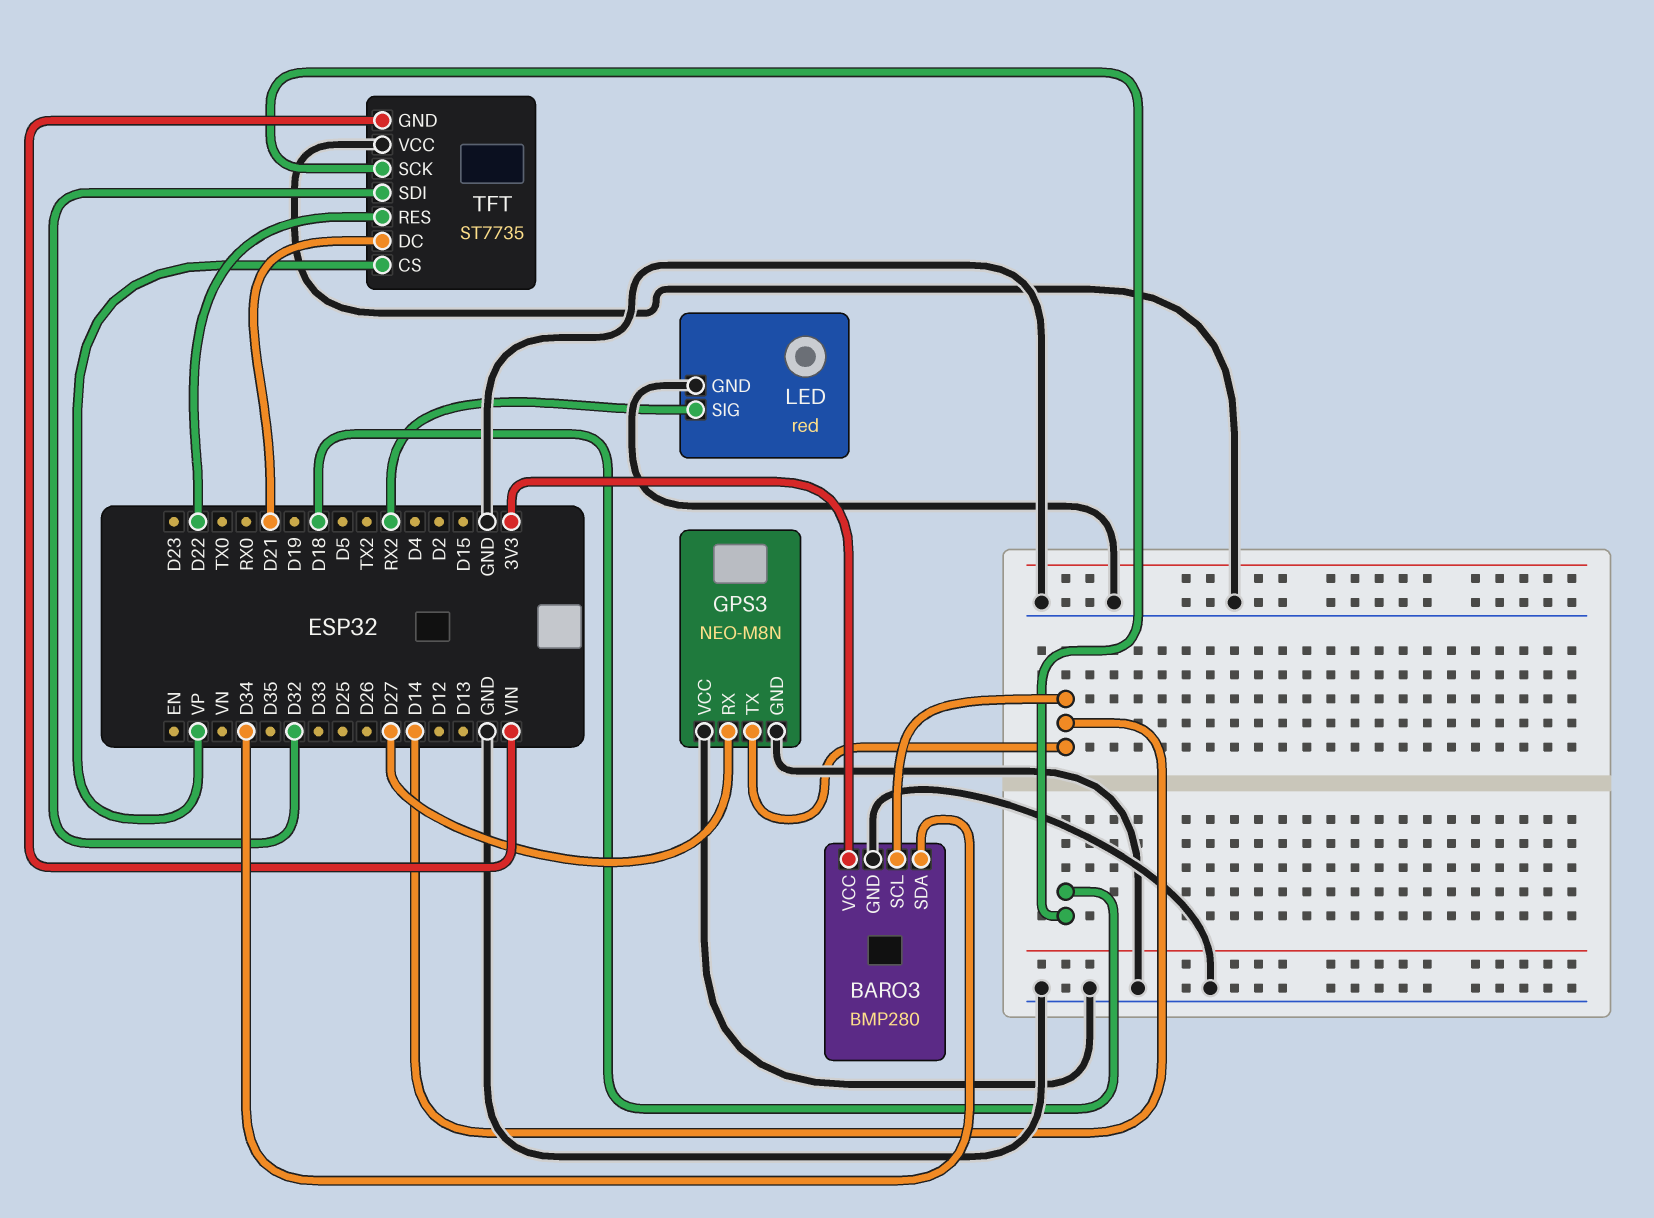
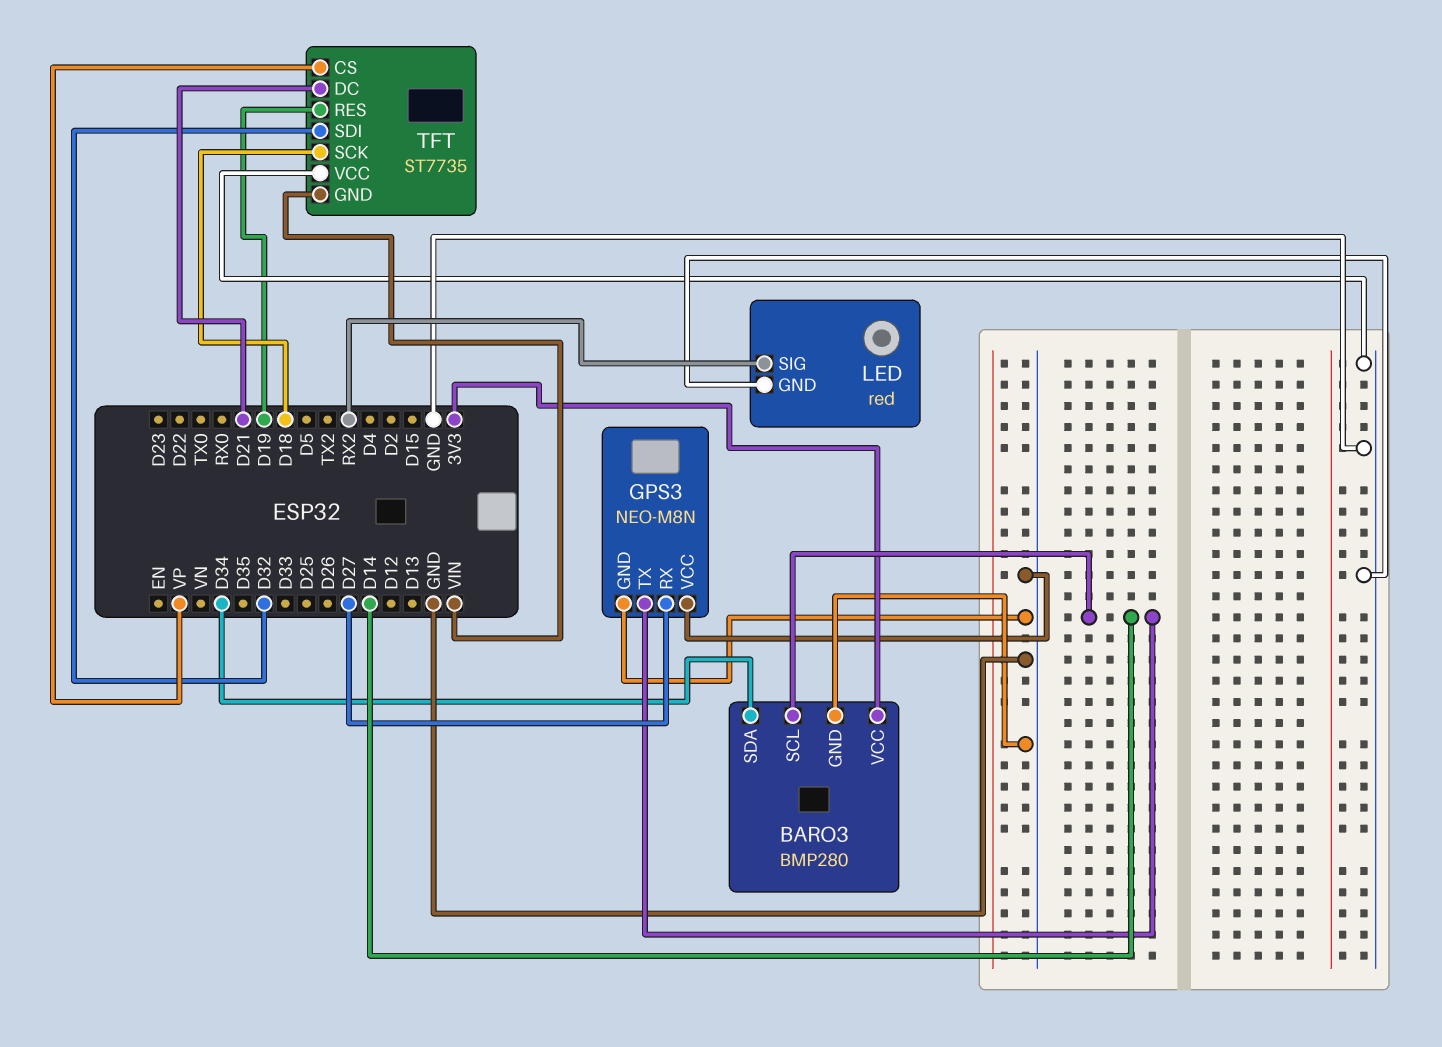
TFT pin RES: D22 -> D19

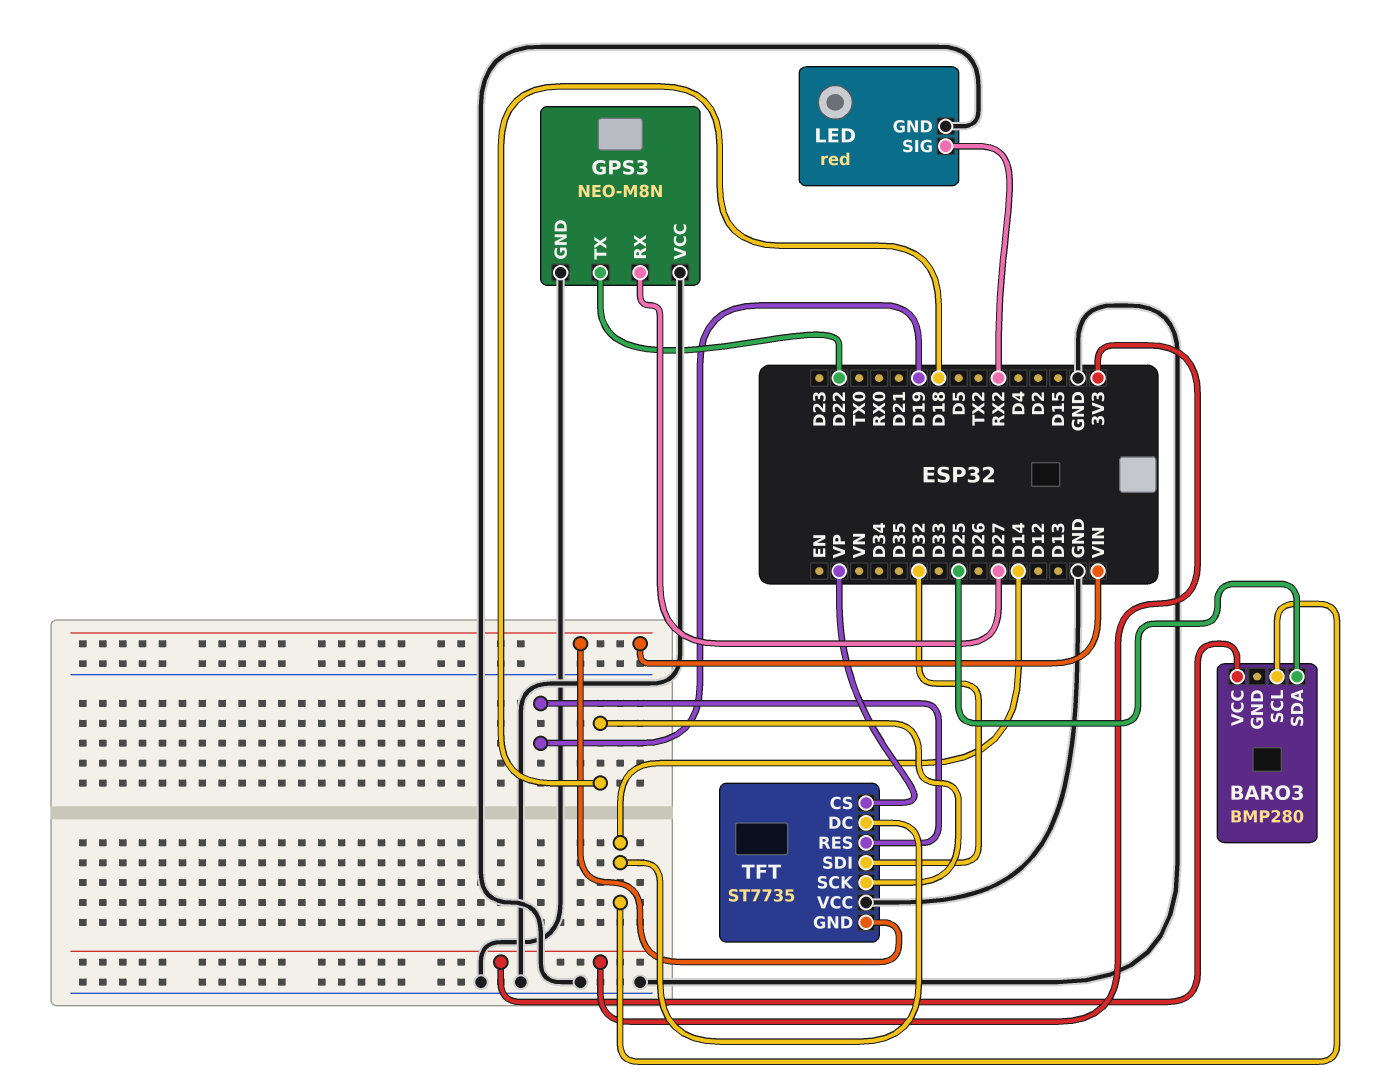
BARO3 pin GND: GND -> none
BARO3 pin SDA: D34 -> D25
GPS3 pin TX: D14 -> D22
TFT pin DC: D21 -> D14

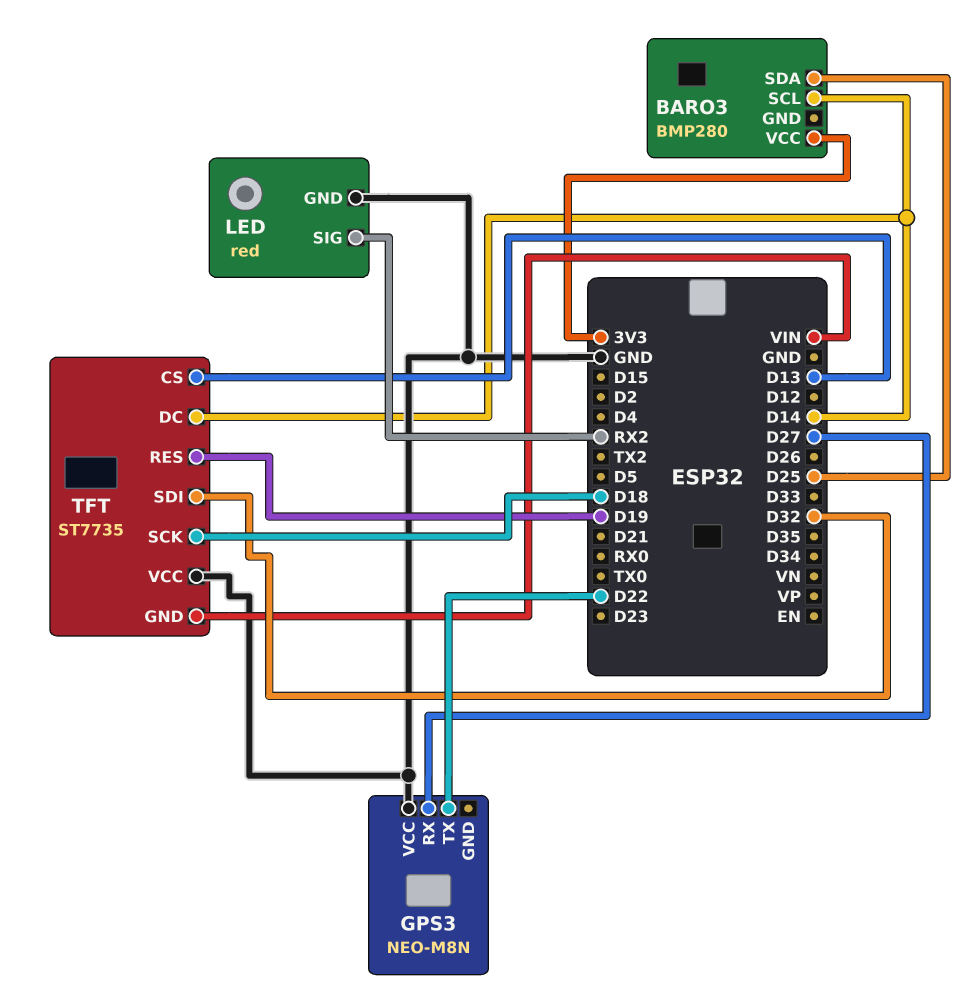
GPS3 pin GND: GND -> none
TFT pin CS: VP -> D13

